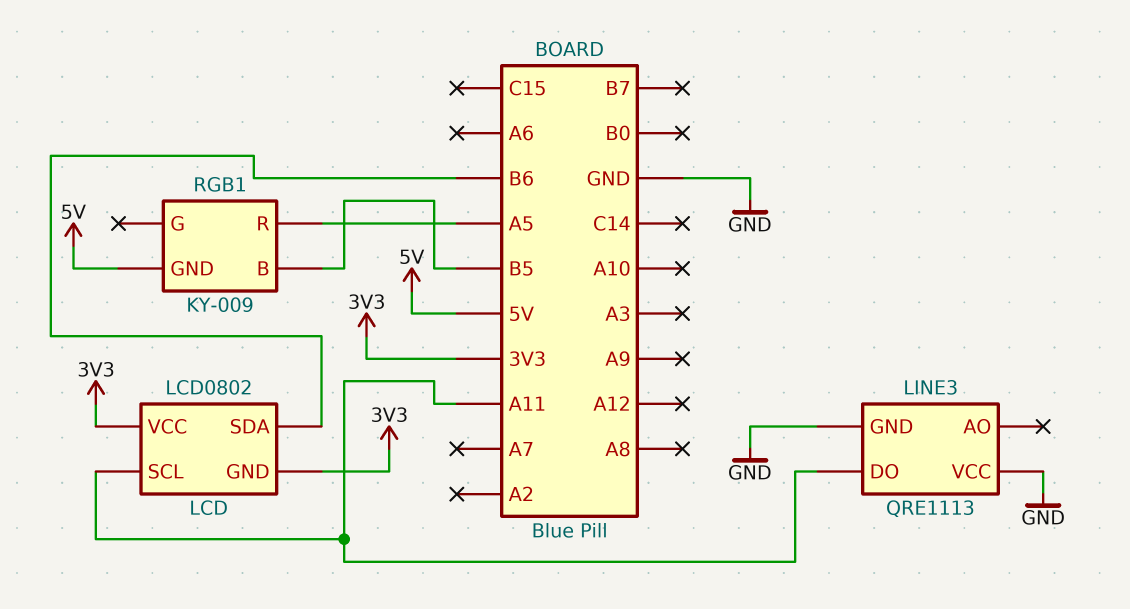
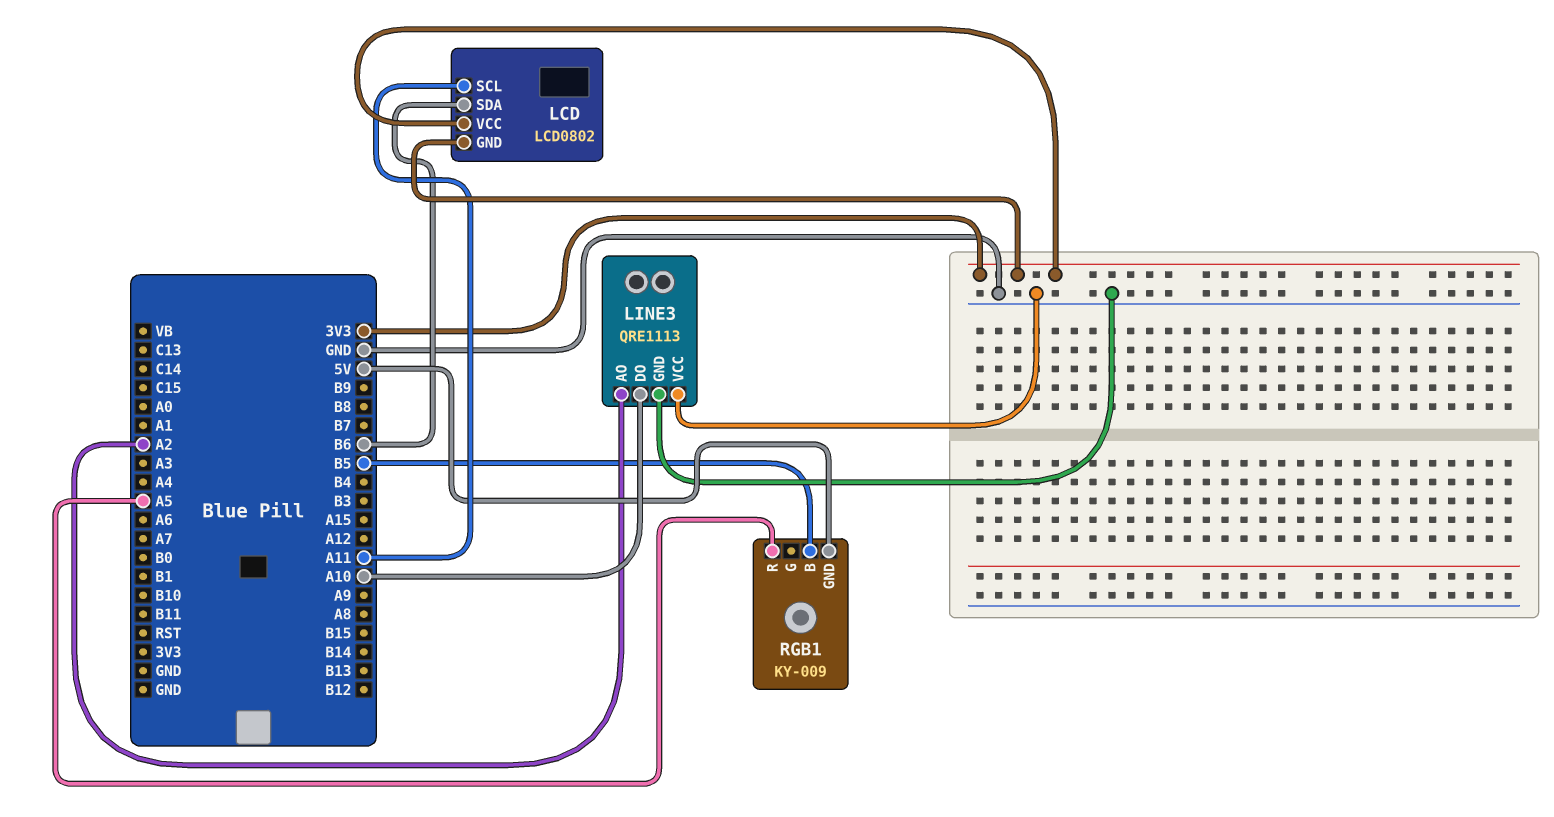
LINE3 pin AO: none -> A2
LINE3 pin DO: A11 -> A10

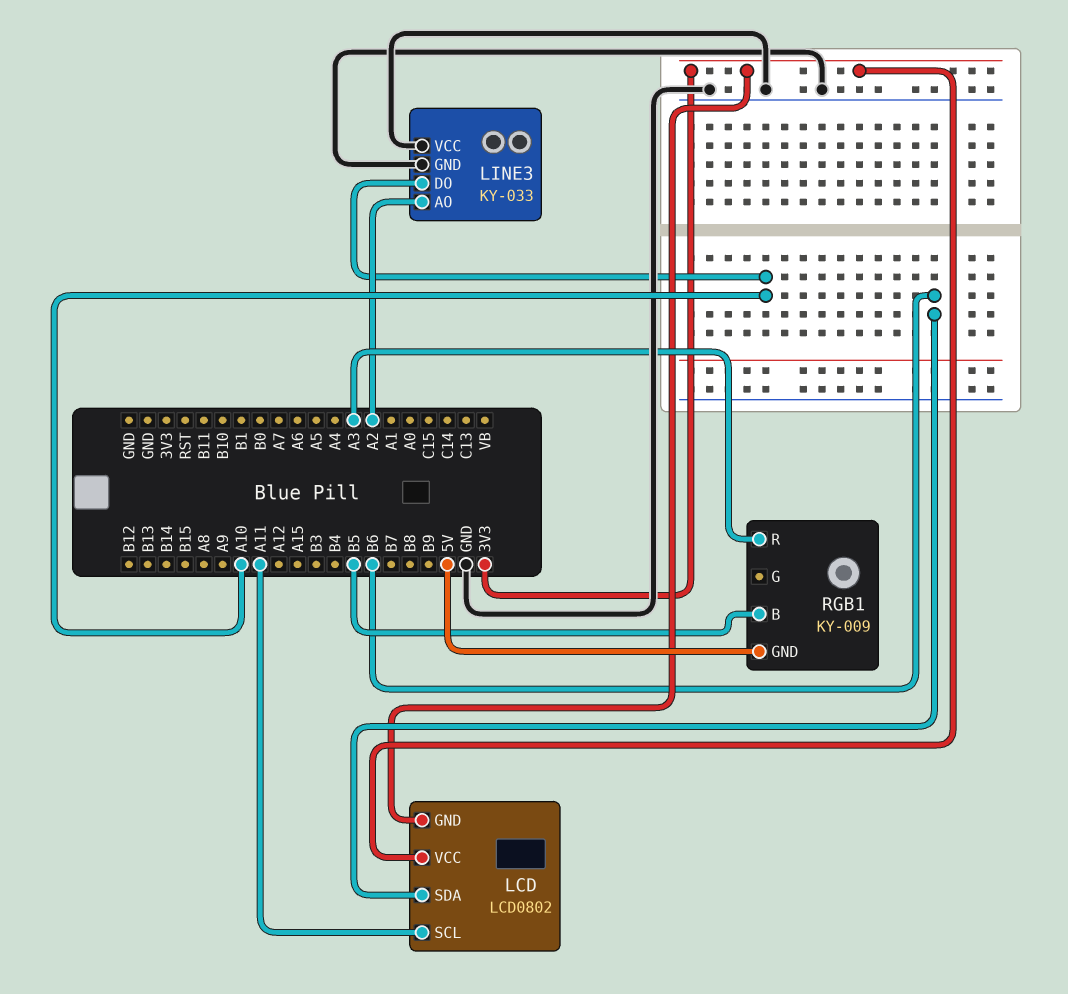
LINE3: QRE1113 -> KY-033
RGB1 pin R: A5 -> A3

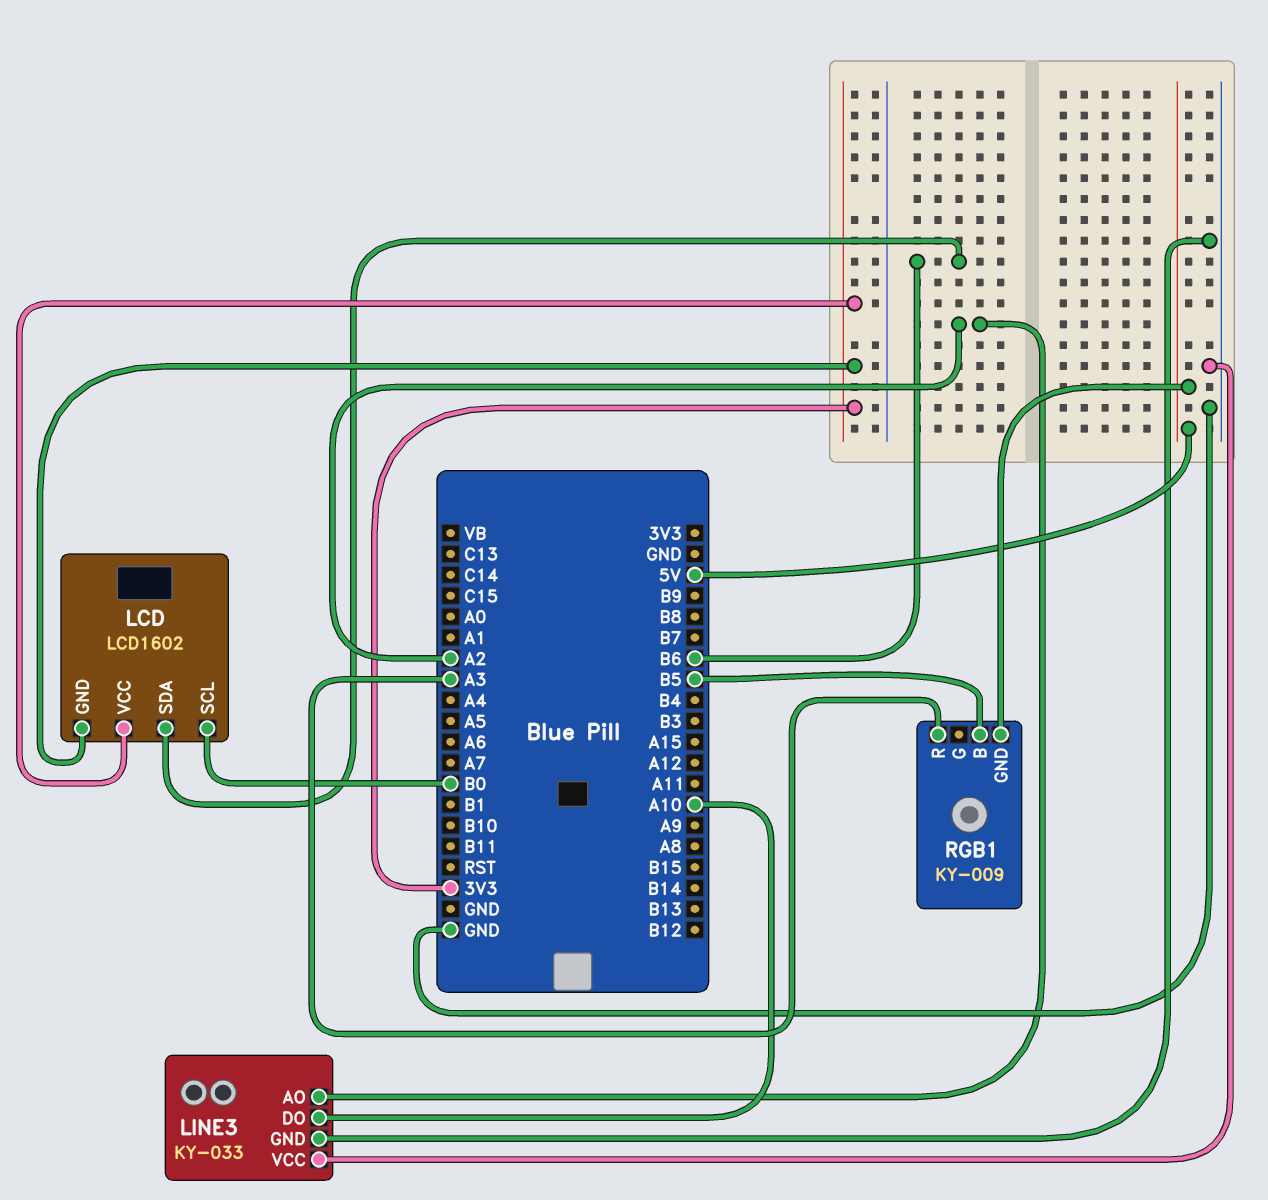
LCD: LCD0802 -> LCD1602
LCD pin SCL: A11 -> B0

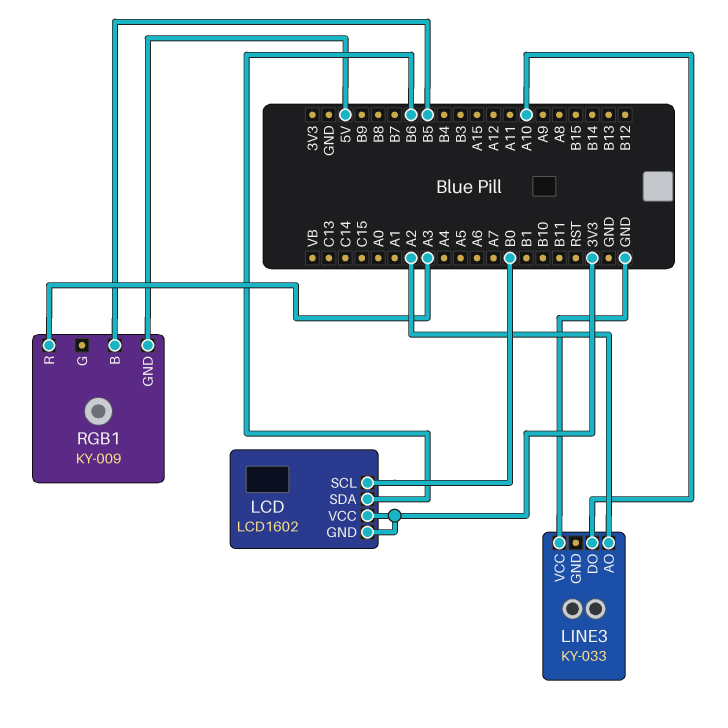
LINE3 pin GND: GND -> none

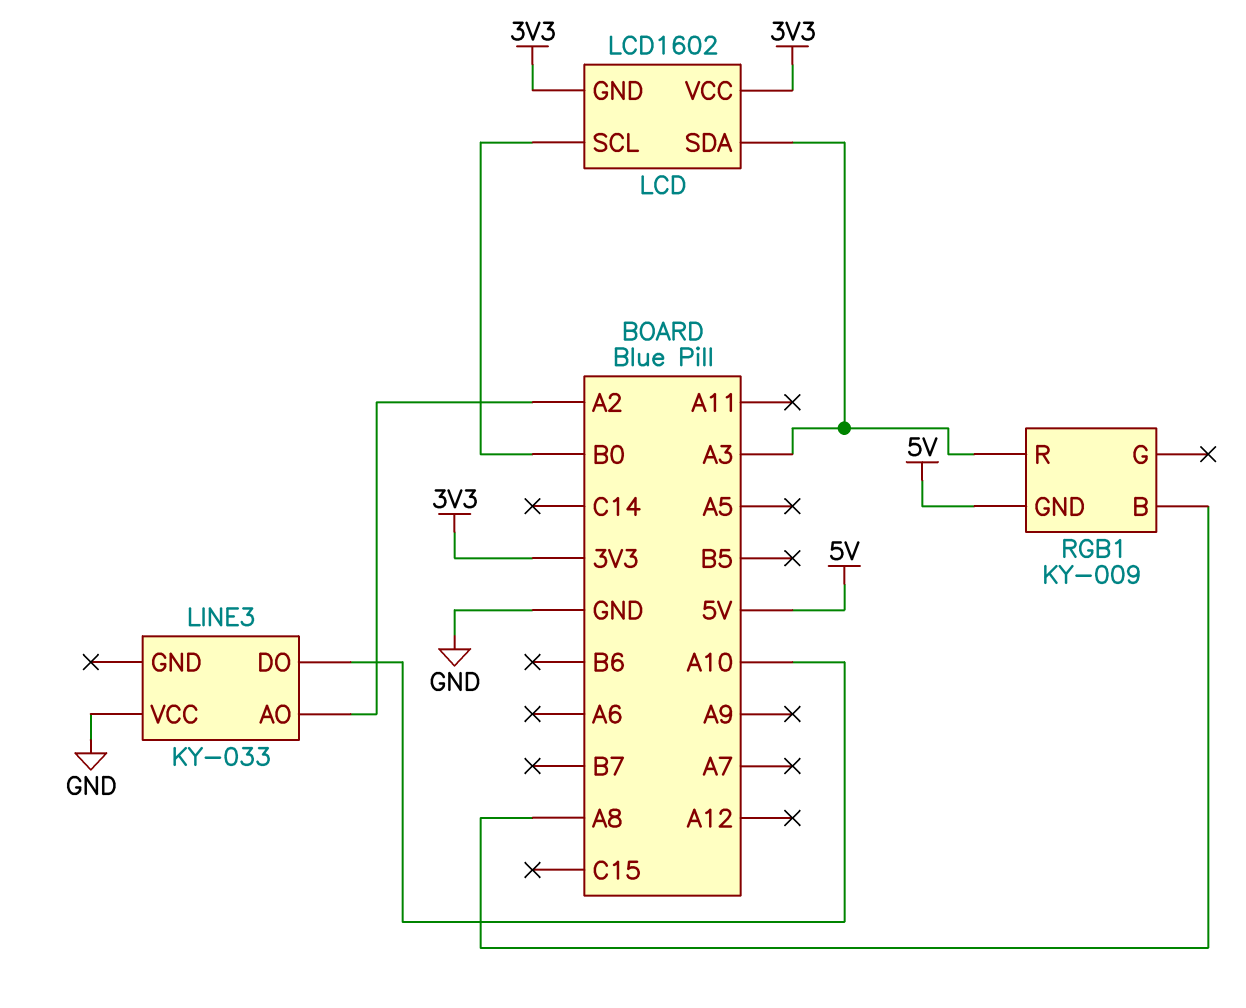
LCD pin SDA: B6 -> A3
RGB1 pin B: B5 -> A8

